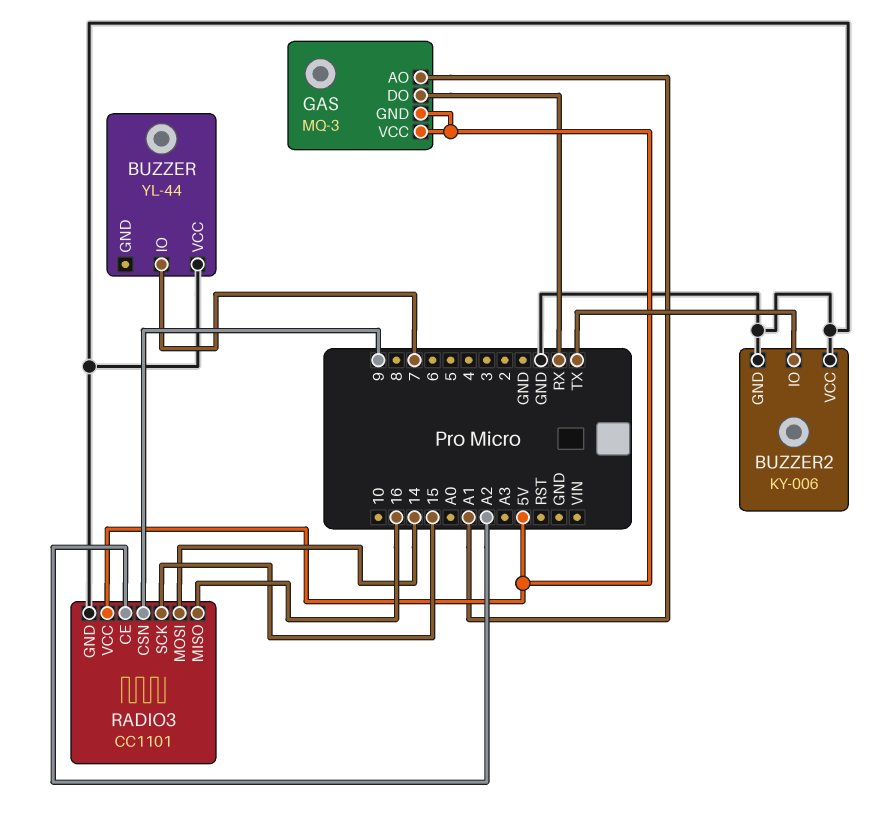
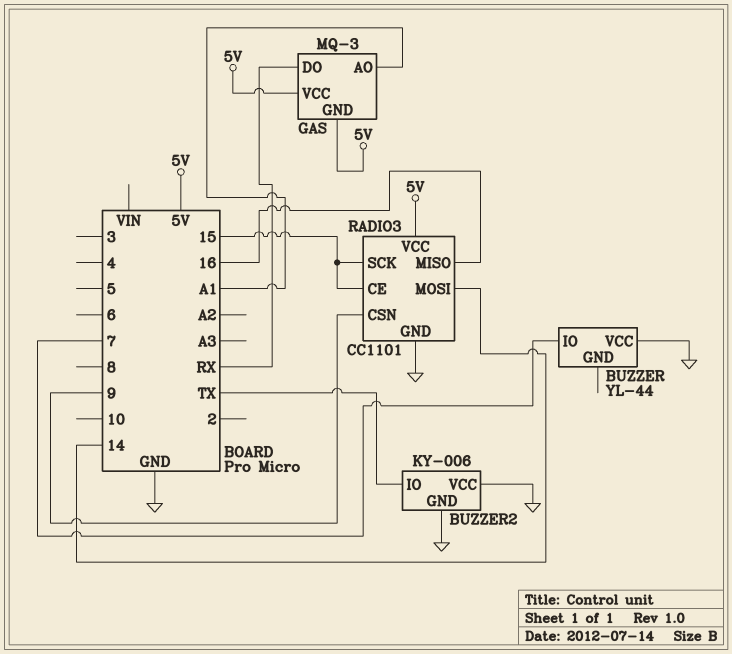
RADIO3 pin CE: A2 -> 15

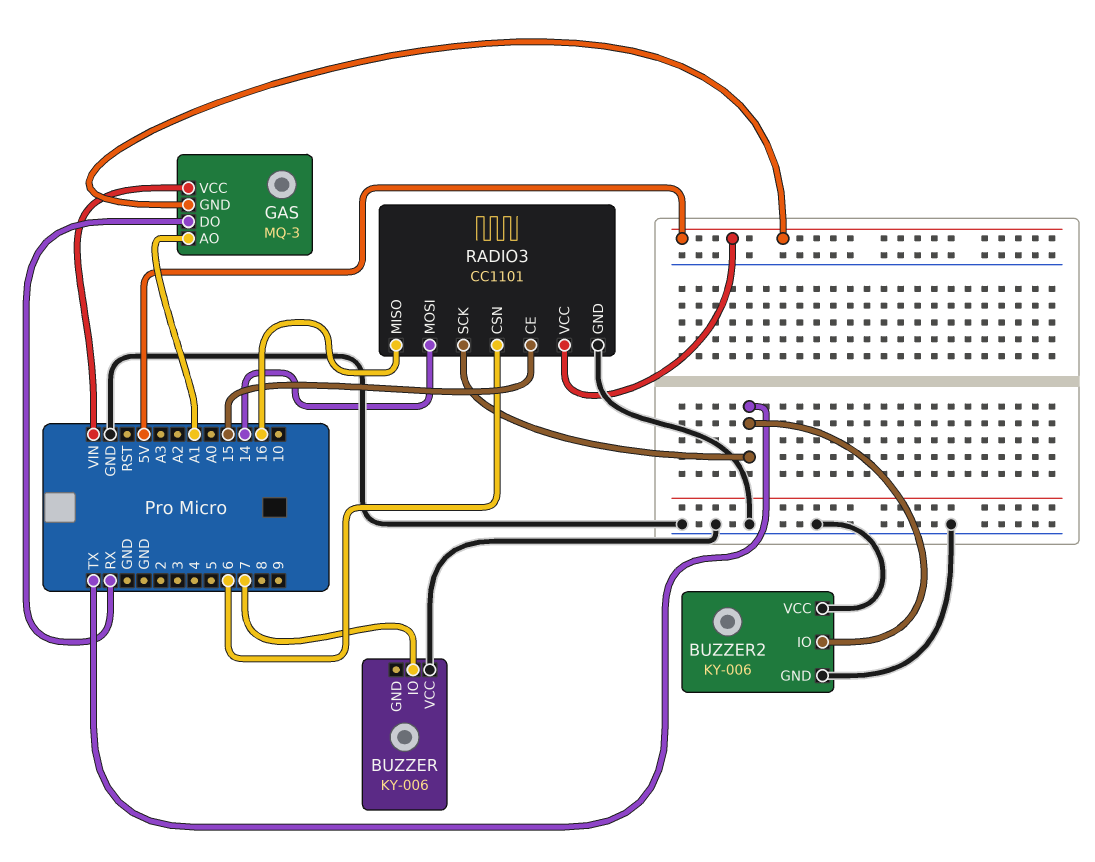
BUZZER: YL-44 -> KY-006
GAS pin VCC: 5V -> VIN
RADIO3 pin CSN: 9 -> 6
RADIO3 pin SCK: 15 -> TX

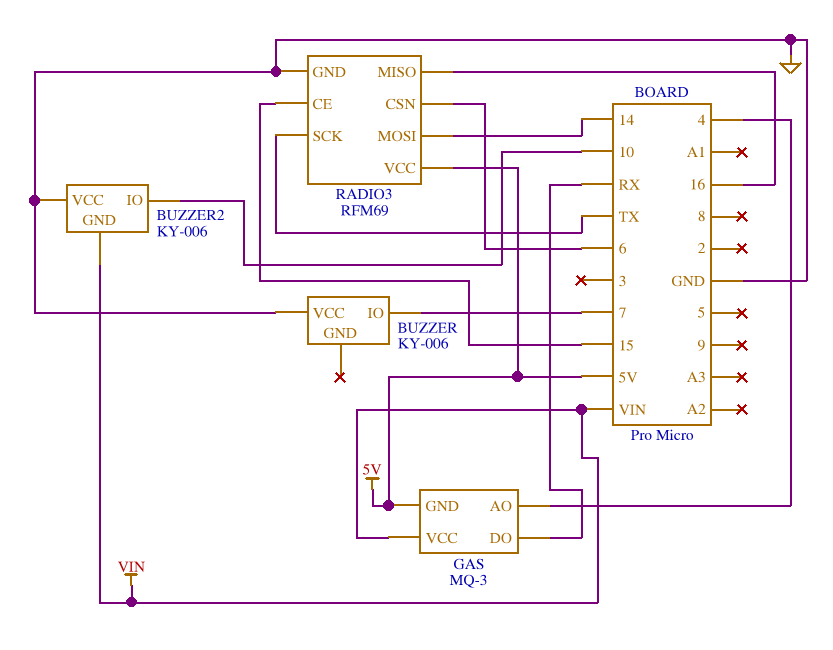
BUZZER2 pin GND: GND -> VIN
BUZZER2 pin IO: TX -> 10
GAS pin AO: A1 -> 4
RADIO3: CC1101 -> RFM69

